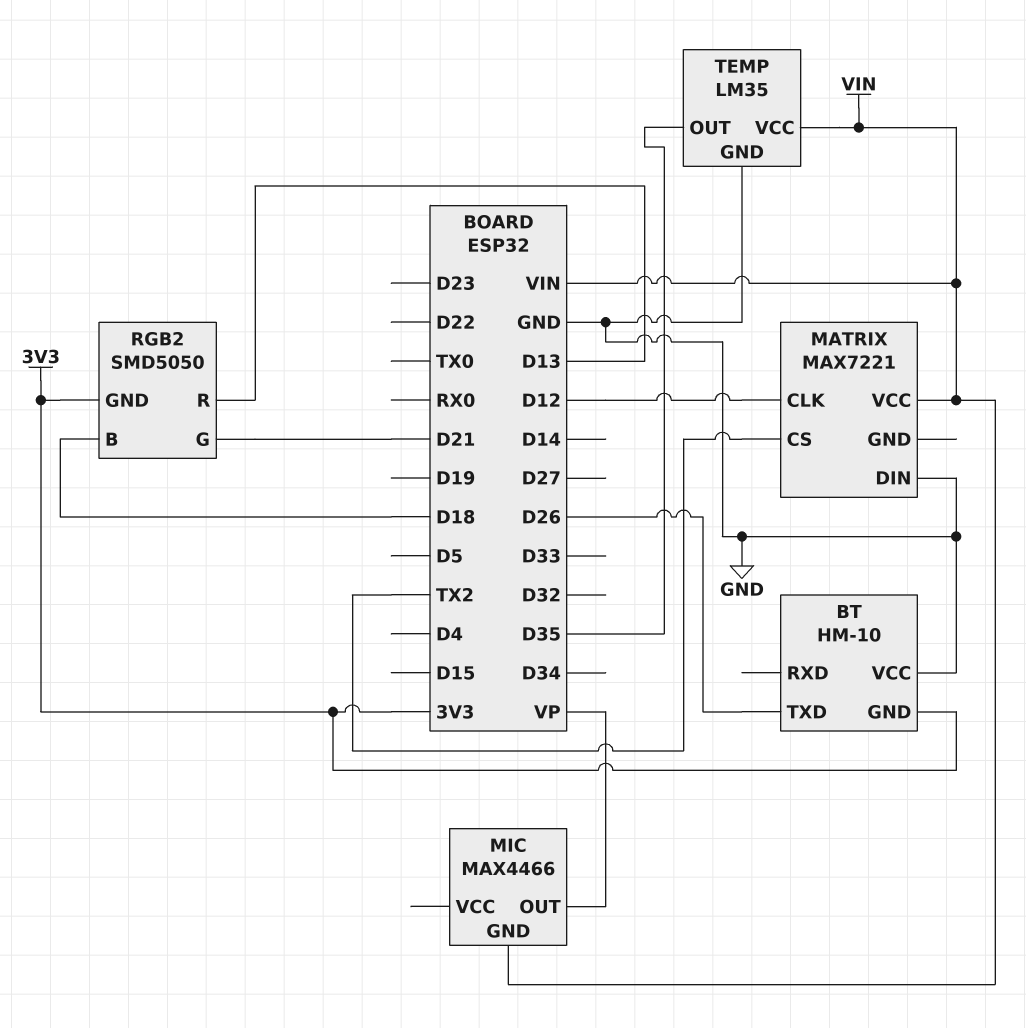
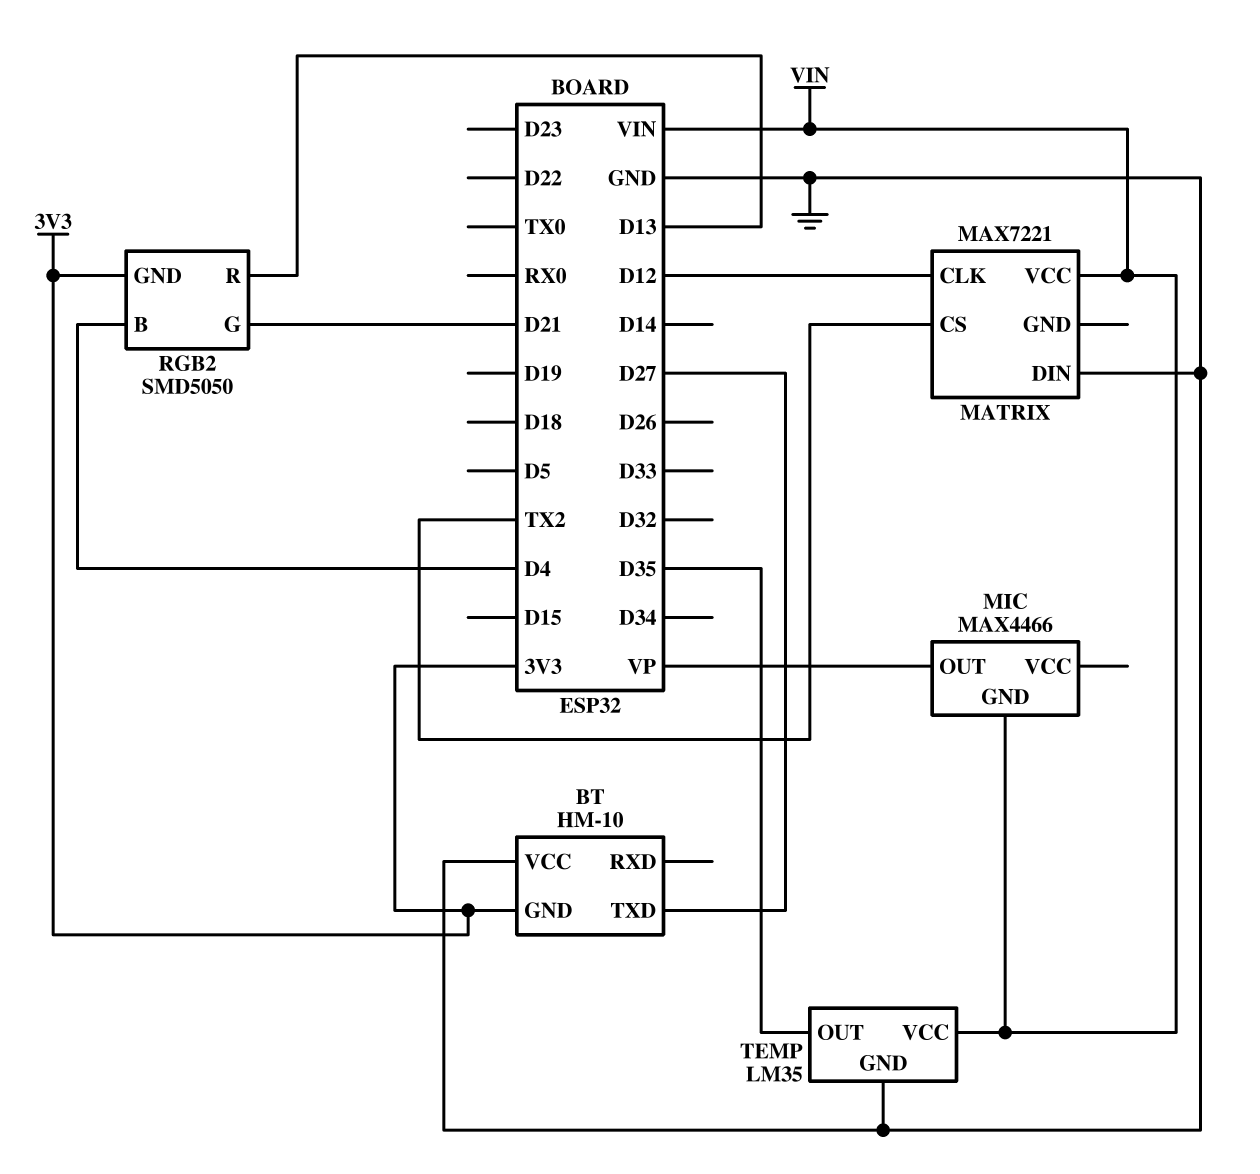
BT pin TXD: D26 -> D27
RGB2 pin B: D18 -> D4

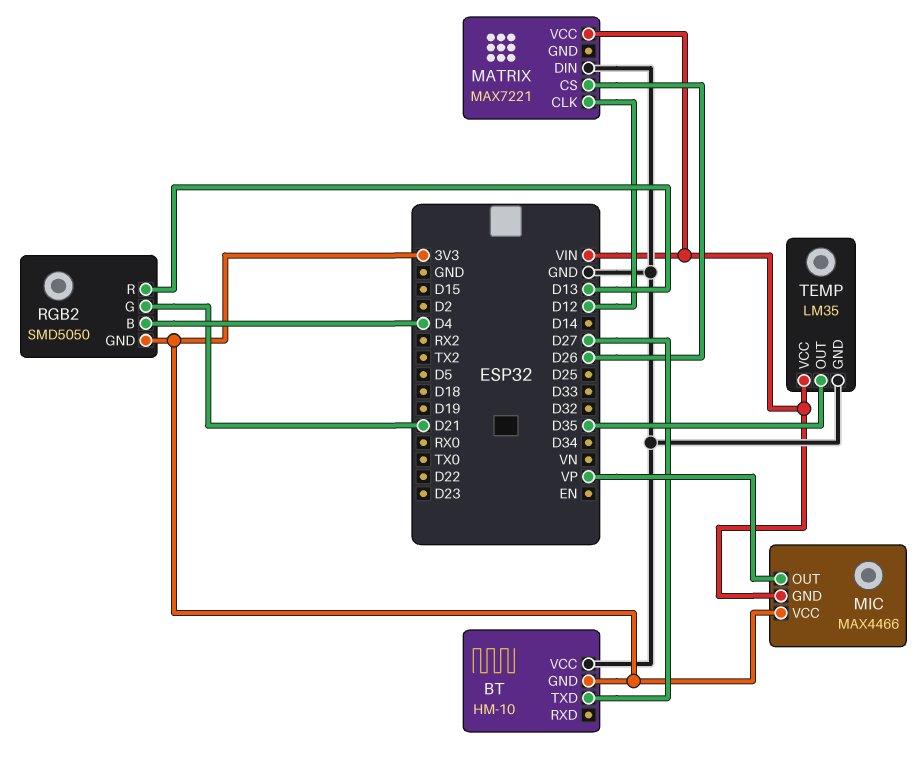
MATRIX pin CS: TX2 -> D26
MIC pin VCC: none -> 3V3

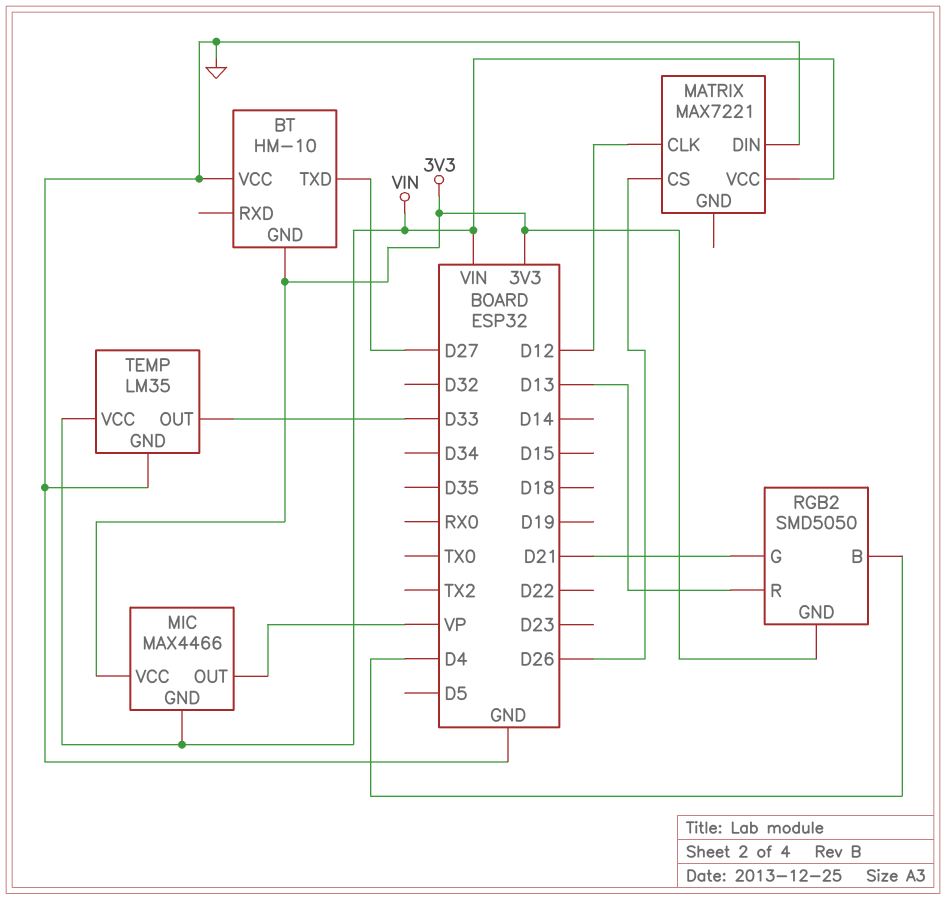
TEMP pin OUT: D35 -> D33

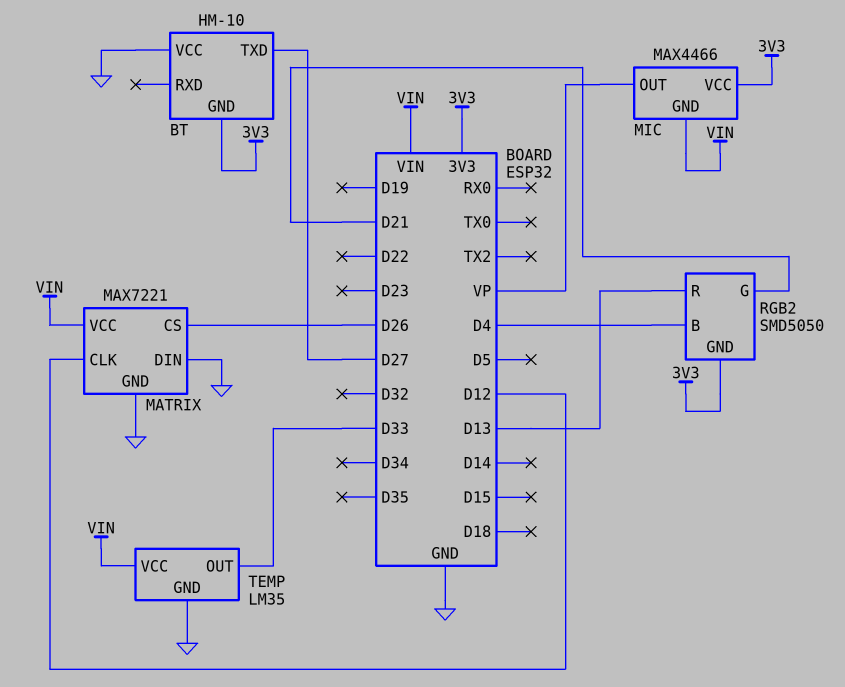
MATRIX pin GND: none -> GND

